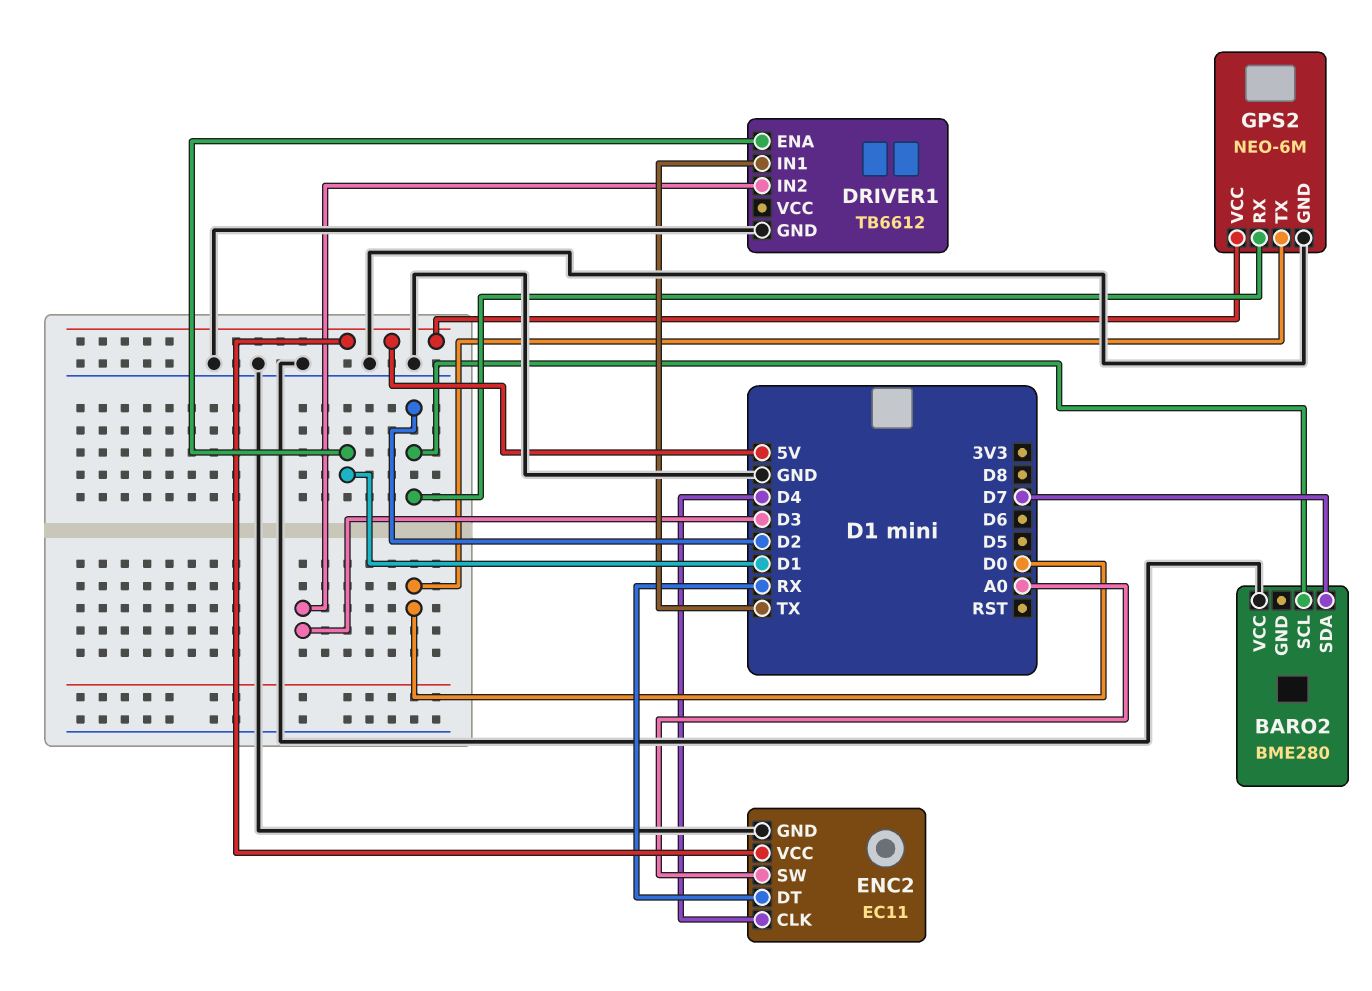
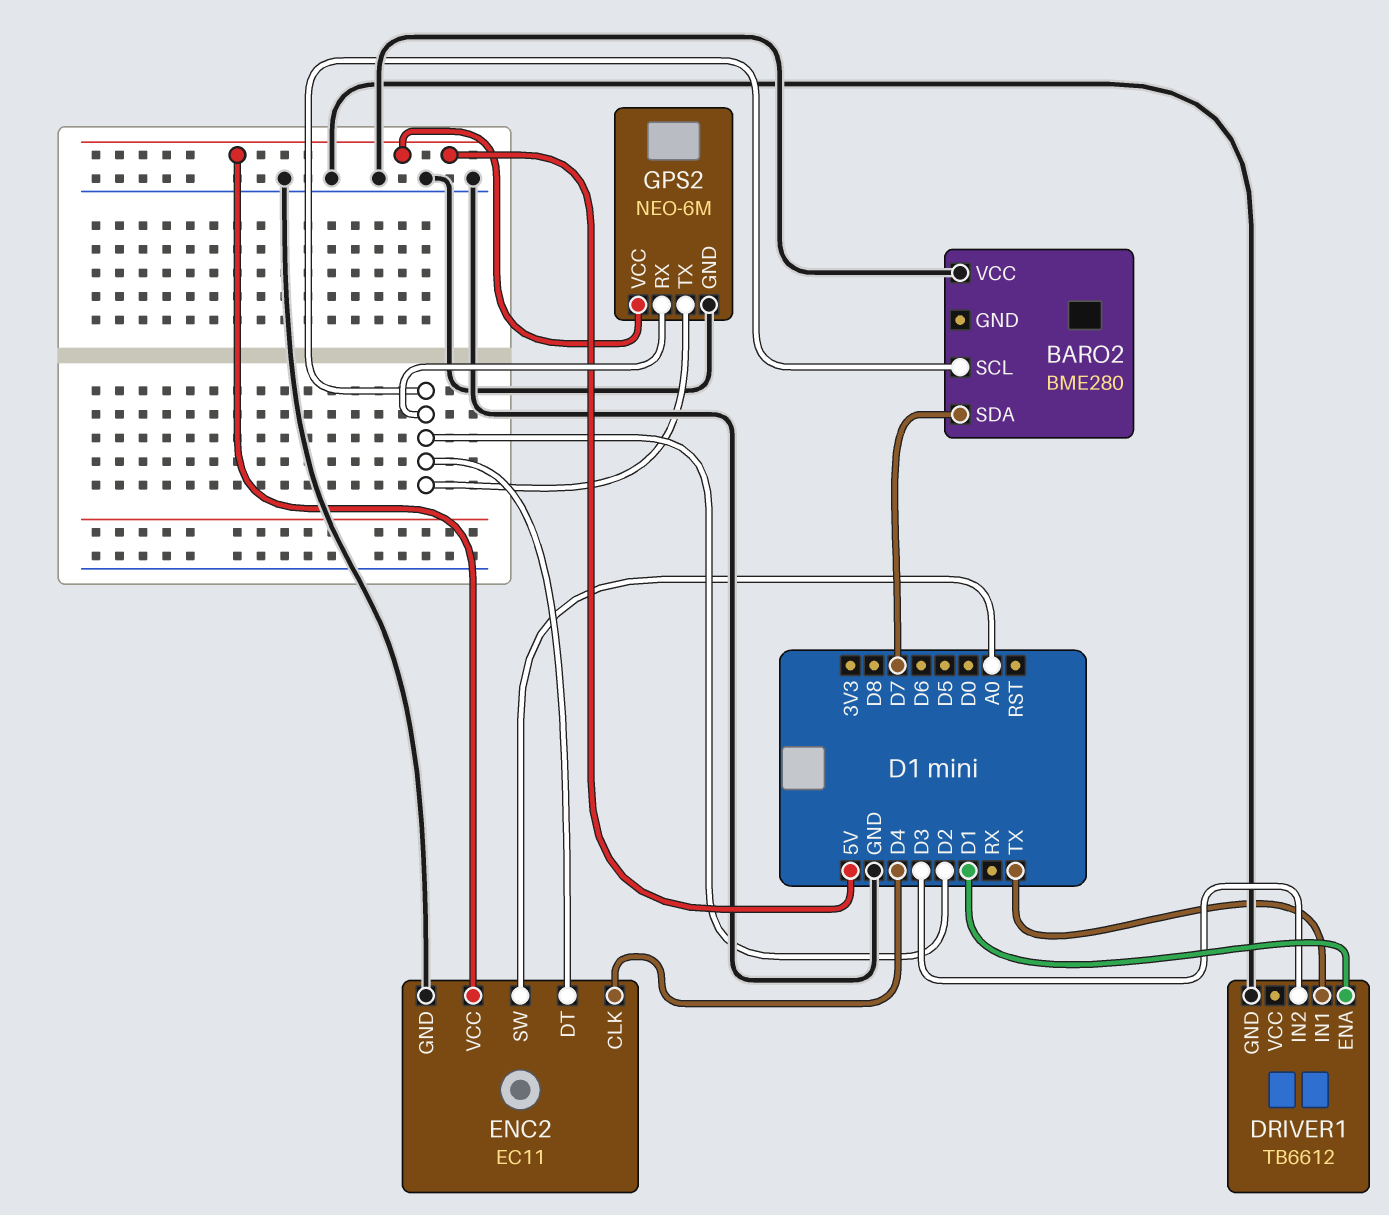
ENC2 pin DT: RX -> D2
GPS2 pin TX: D0 -> D2

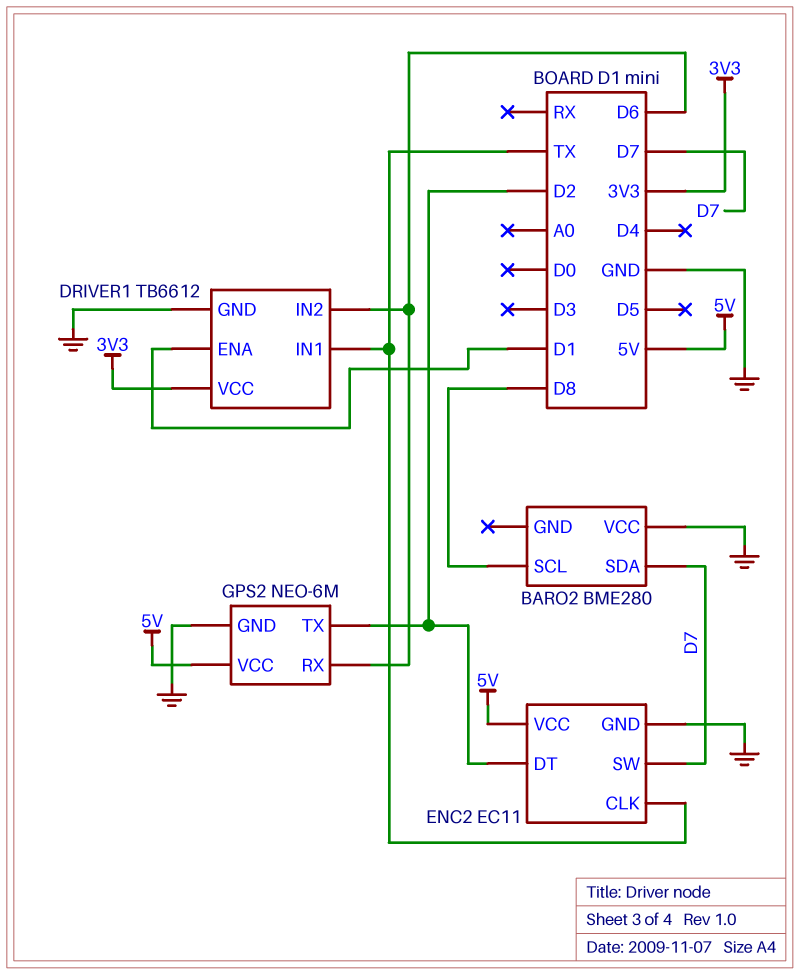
BARO2 pin SCL: D2 -> D8
DRIVER1 pin IN2: D3 -> D6
DRIVER1 pin VCC: none -> 3V3
ENC2 pin CLK: D4 -> TX
ENC2 pin SW: A0 -> D7
GPS2 pin RX: D2 -> D6

